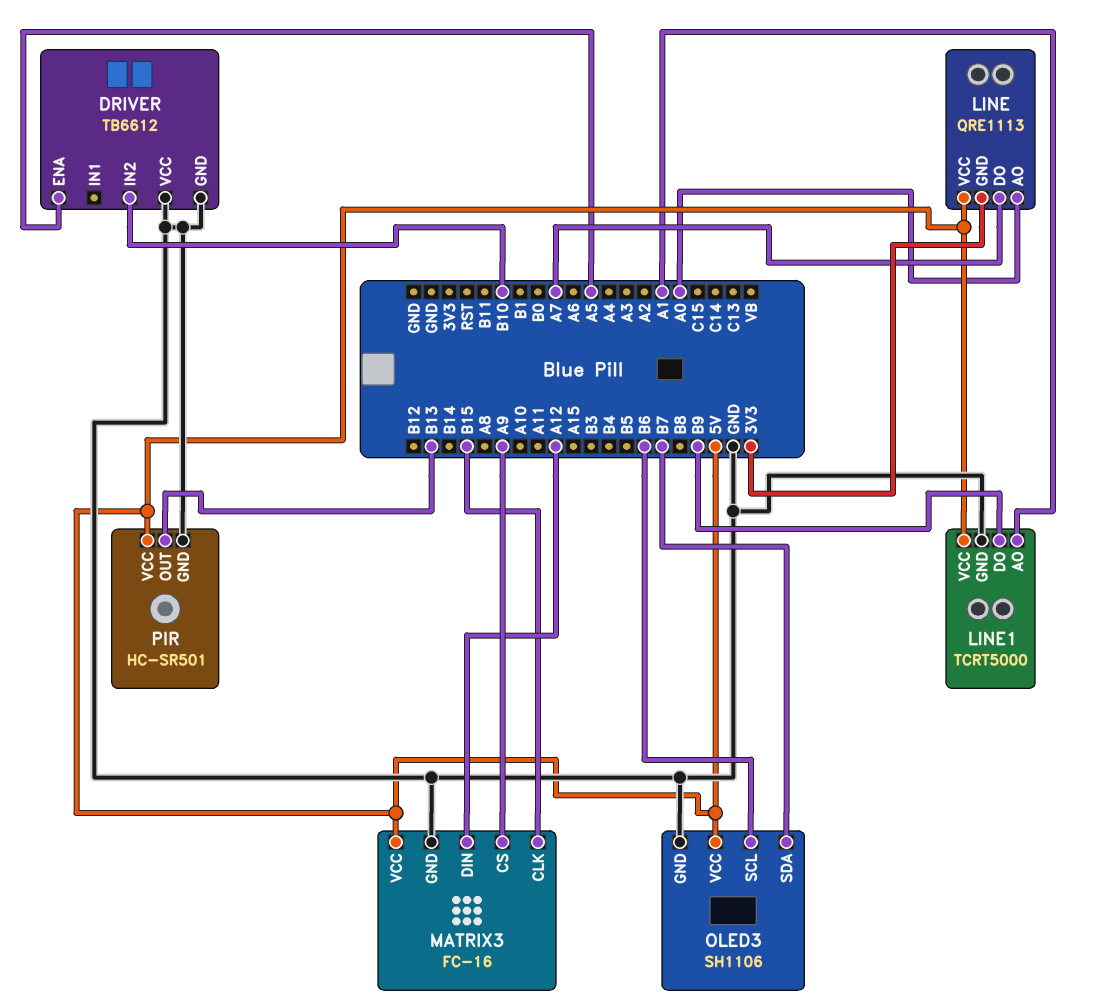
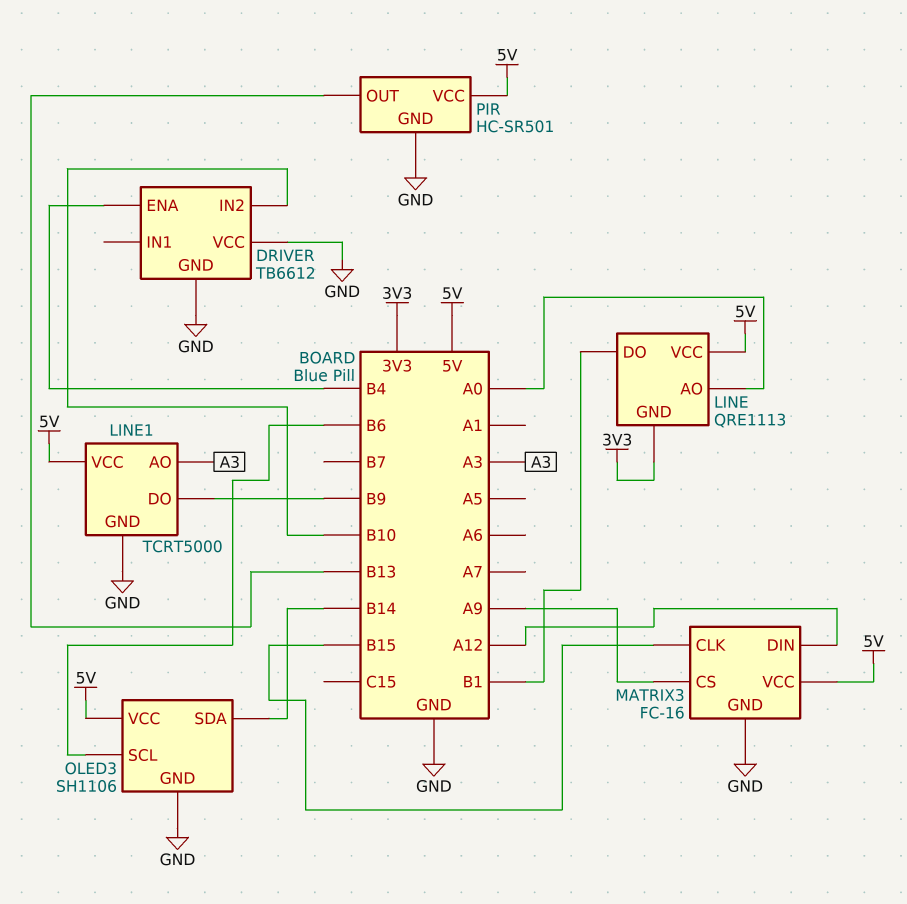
DRIVER pin ENA: A5 -> B4
LINE pin DO: A7 -> B1
LINE1 pin AO: A1 -> A3
OLED3 pin SDA: B7 -> B14

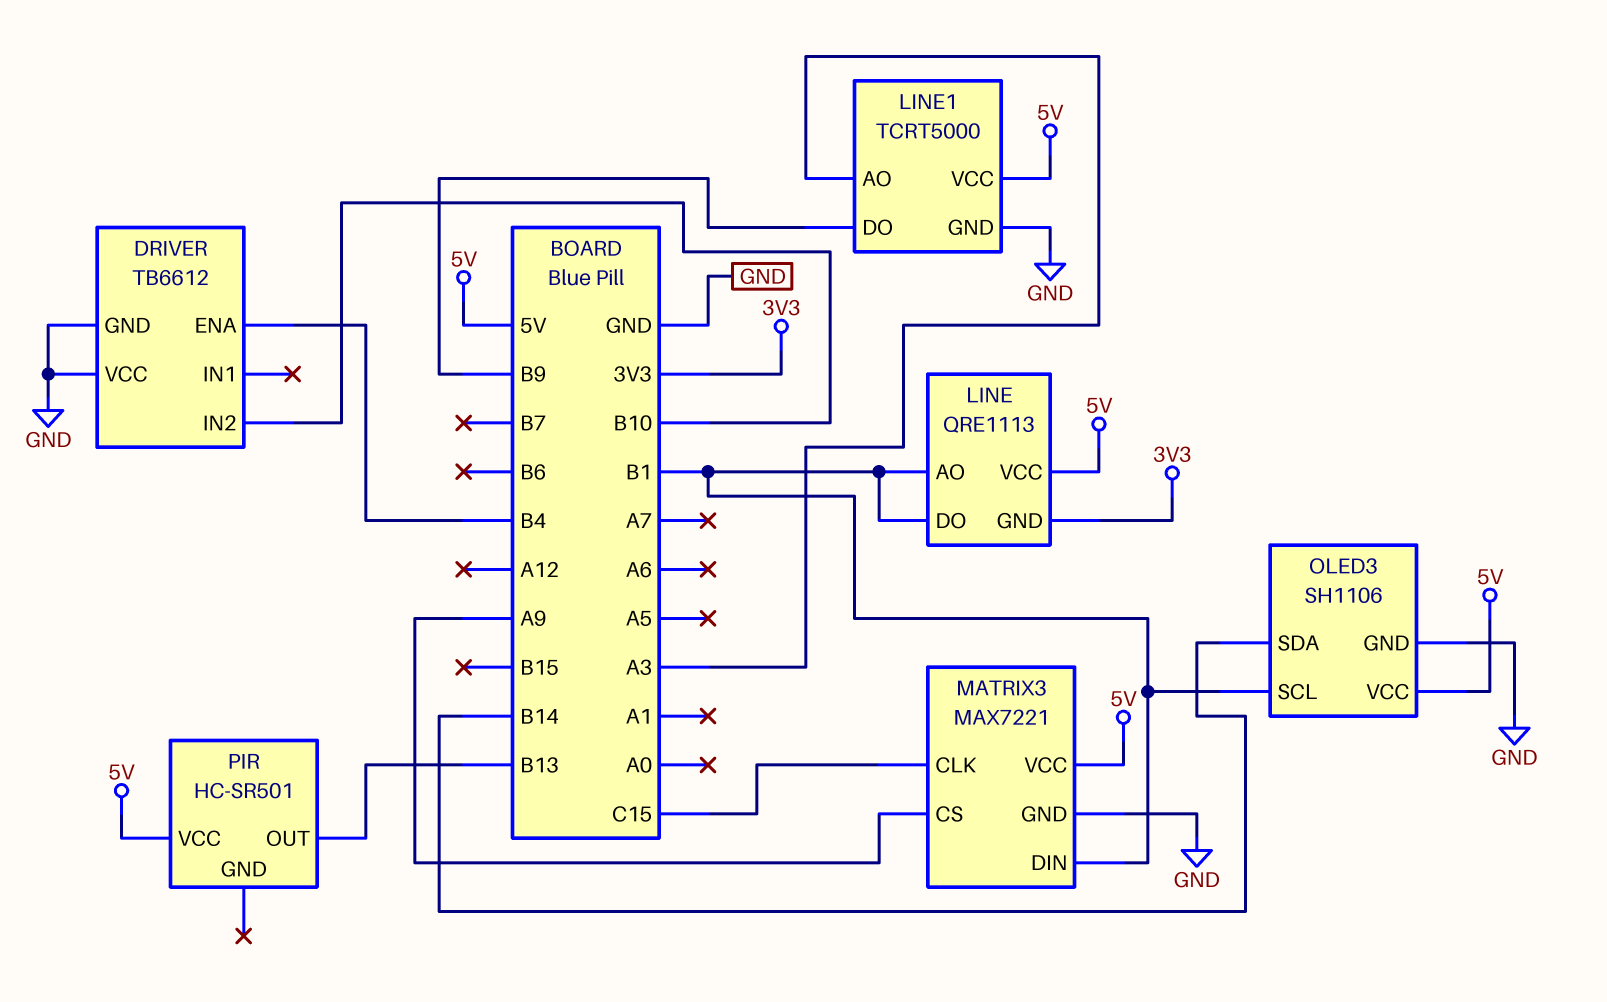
LINE pin AO: A0 -> B1
MATRIX3: FC-16 -> MAX7221
MATRIX3 pin CLK: B15 -> C15
MATRIX3 pin DIN: A12 -> B1
OLED3 pin SCL: B6 -> B1
PIR pin GND: GND -> none

